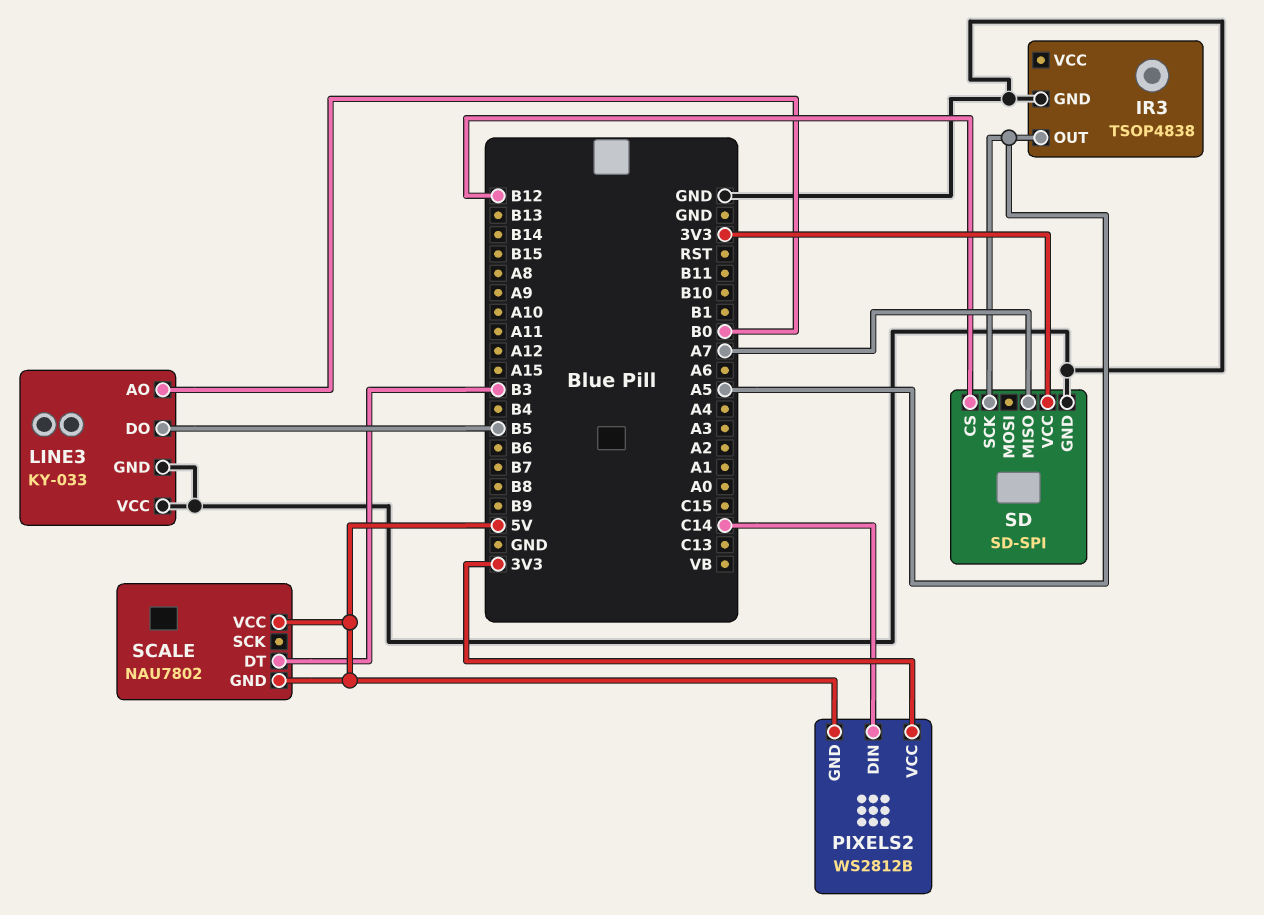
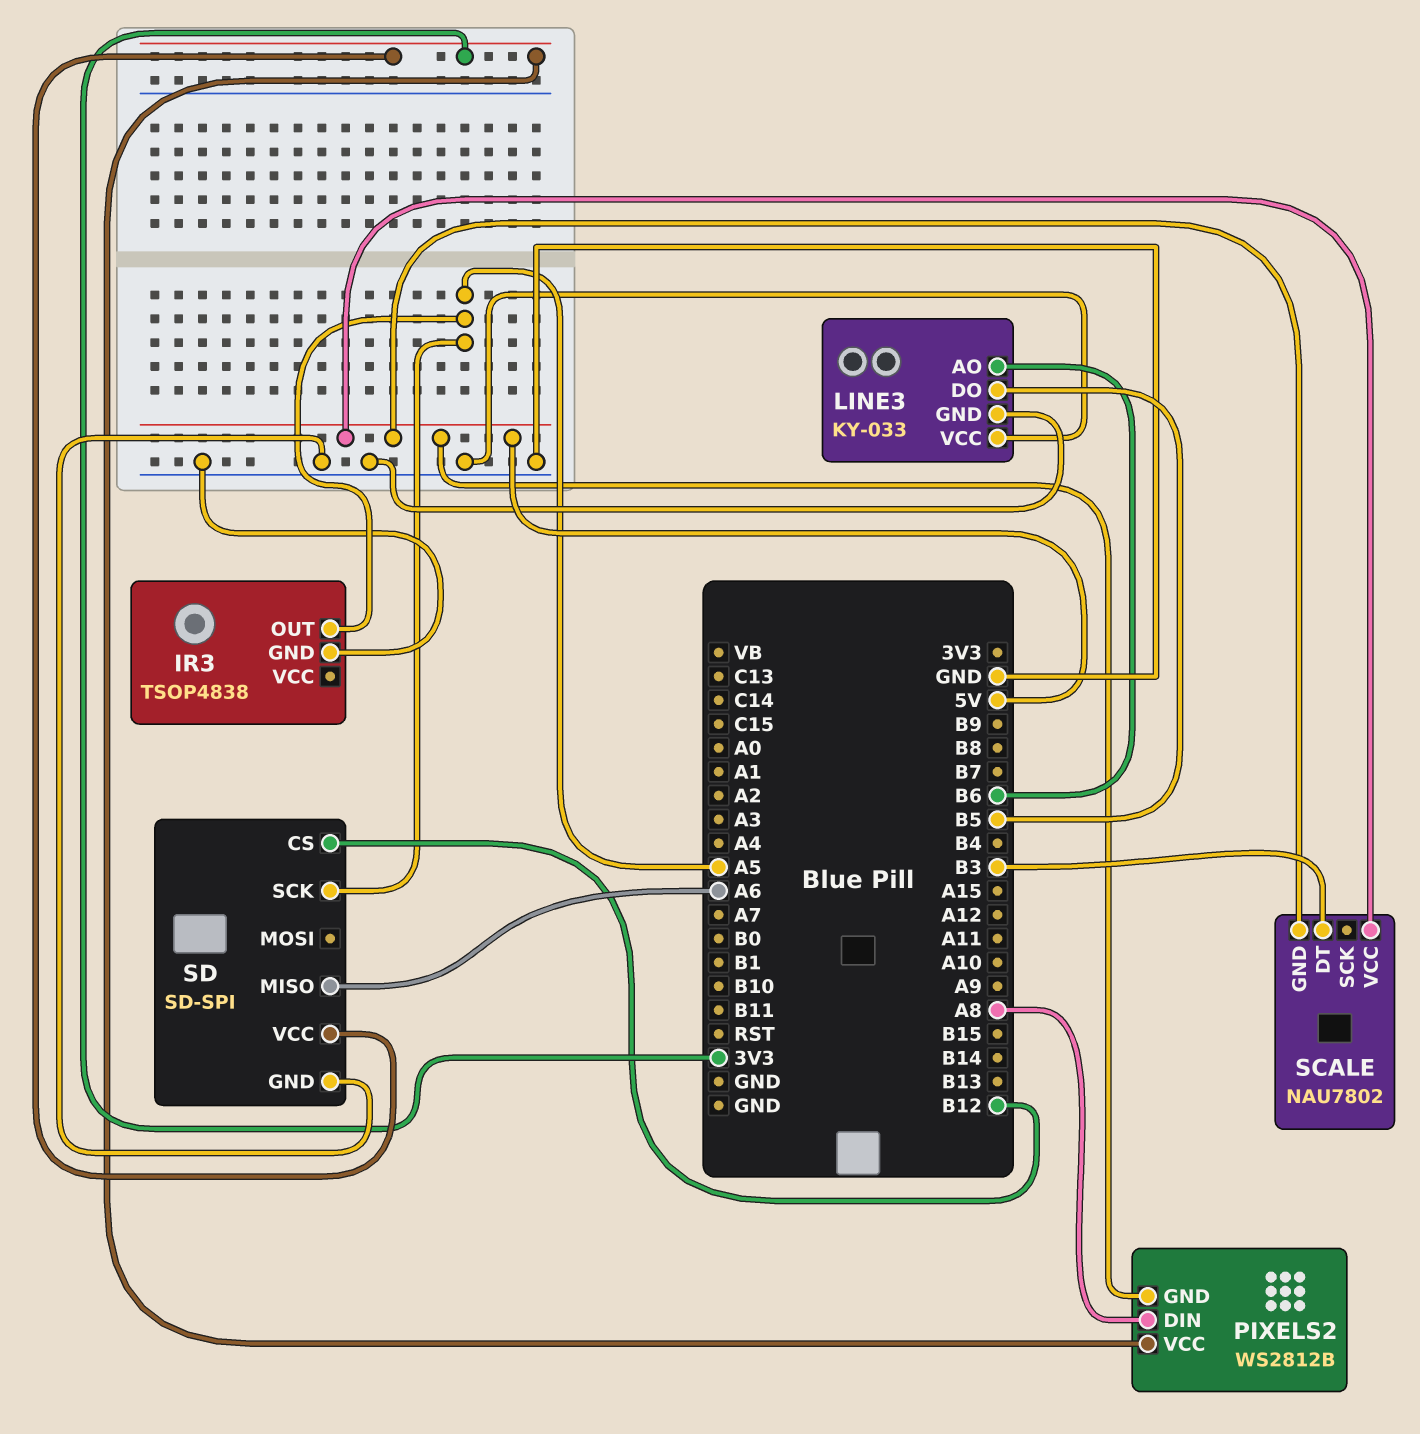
LINE3 pin AO: B0 -> B6
PIXELS2 pin DIN: C14 -> A8
SD pin MISO: A7 -> A6

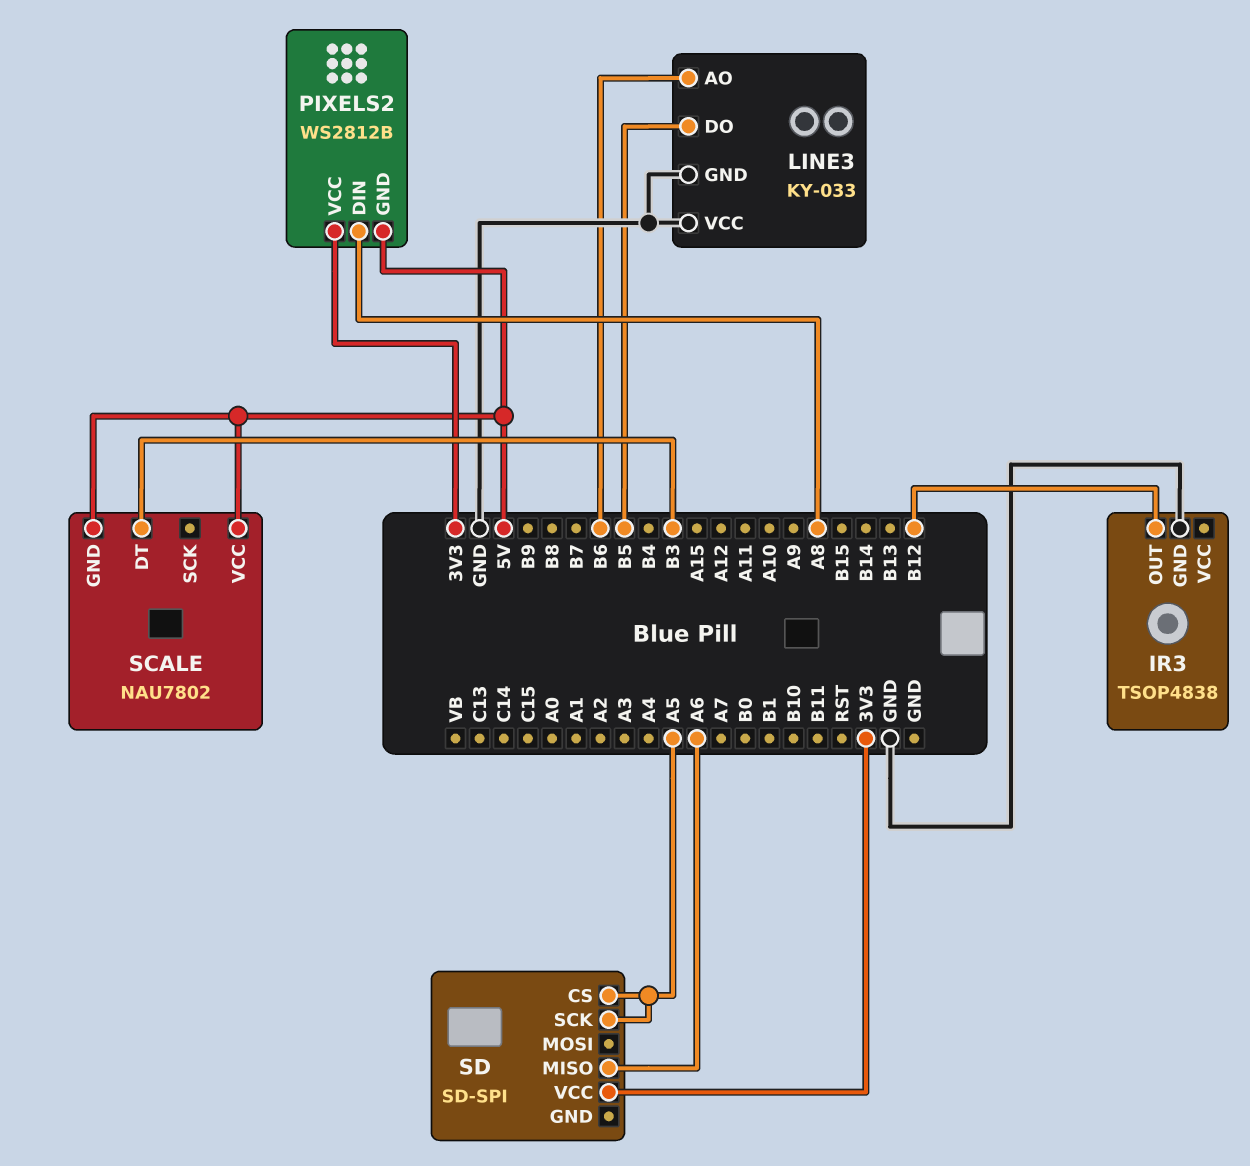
IR3 pin OUT: A5 -> B12
SD pin CS: B12 -> A5
SD pin GND: GND -> none

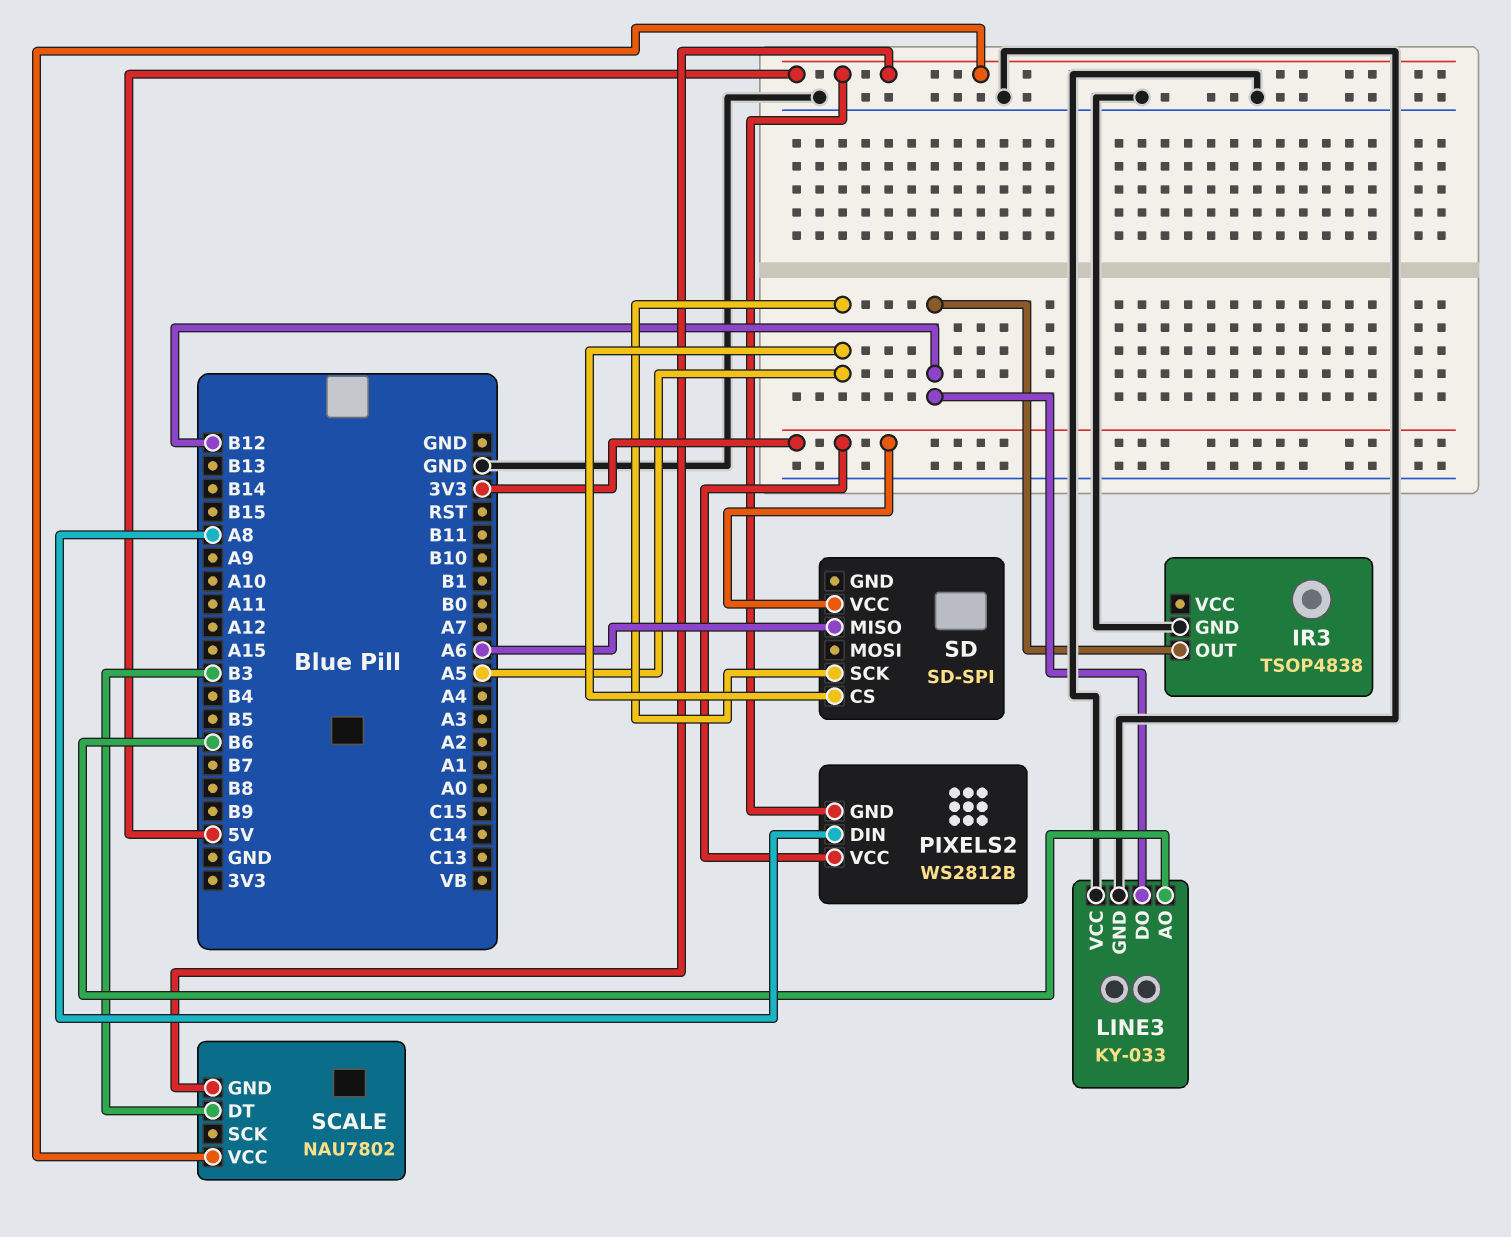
LINE3 pin DO: B5 -> B12

